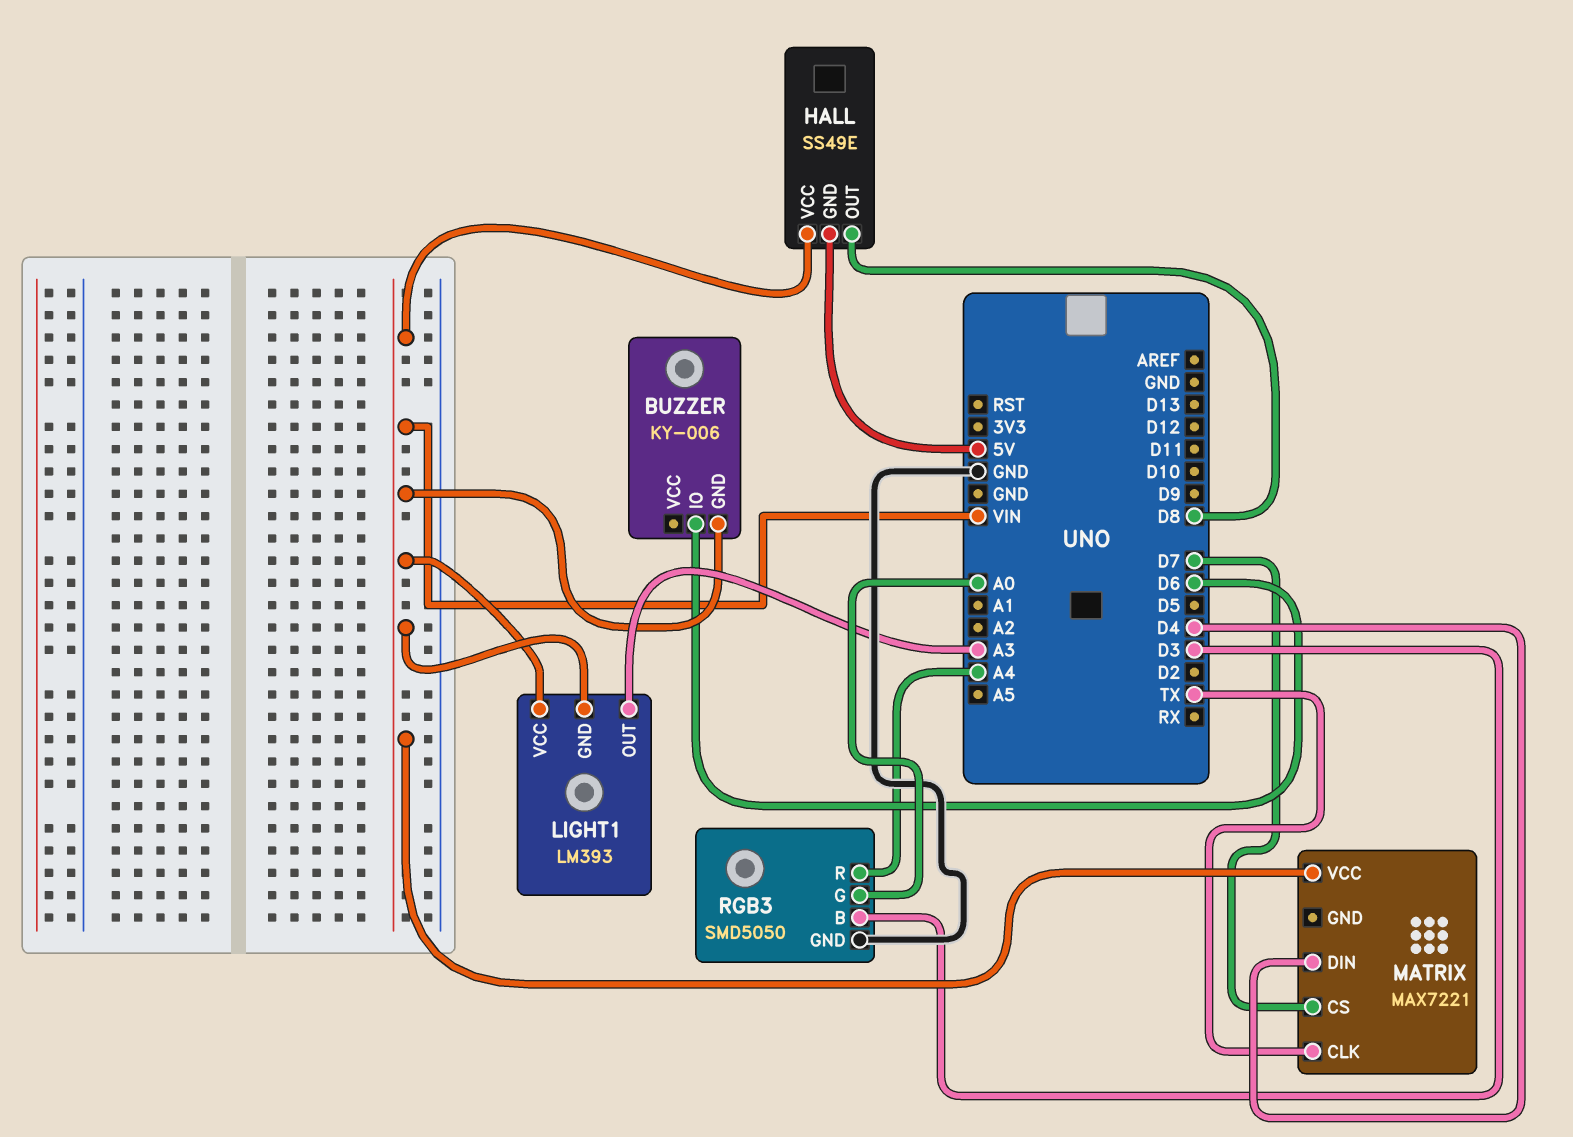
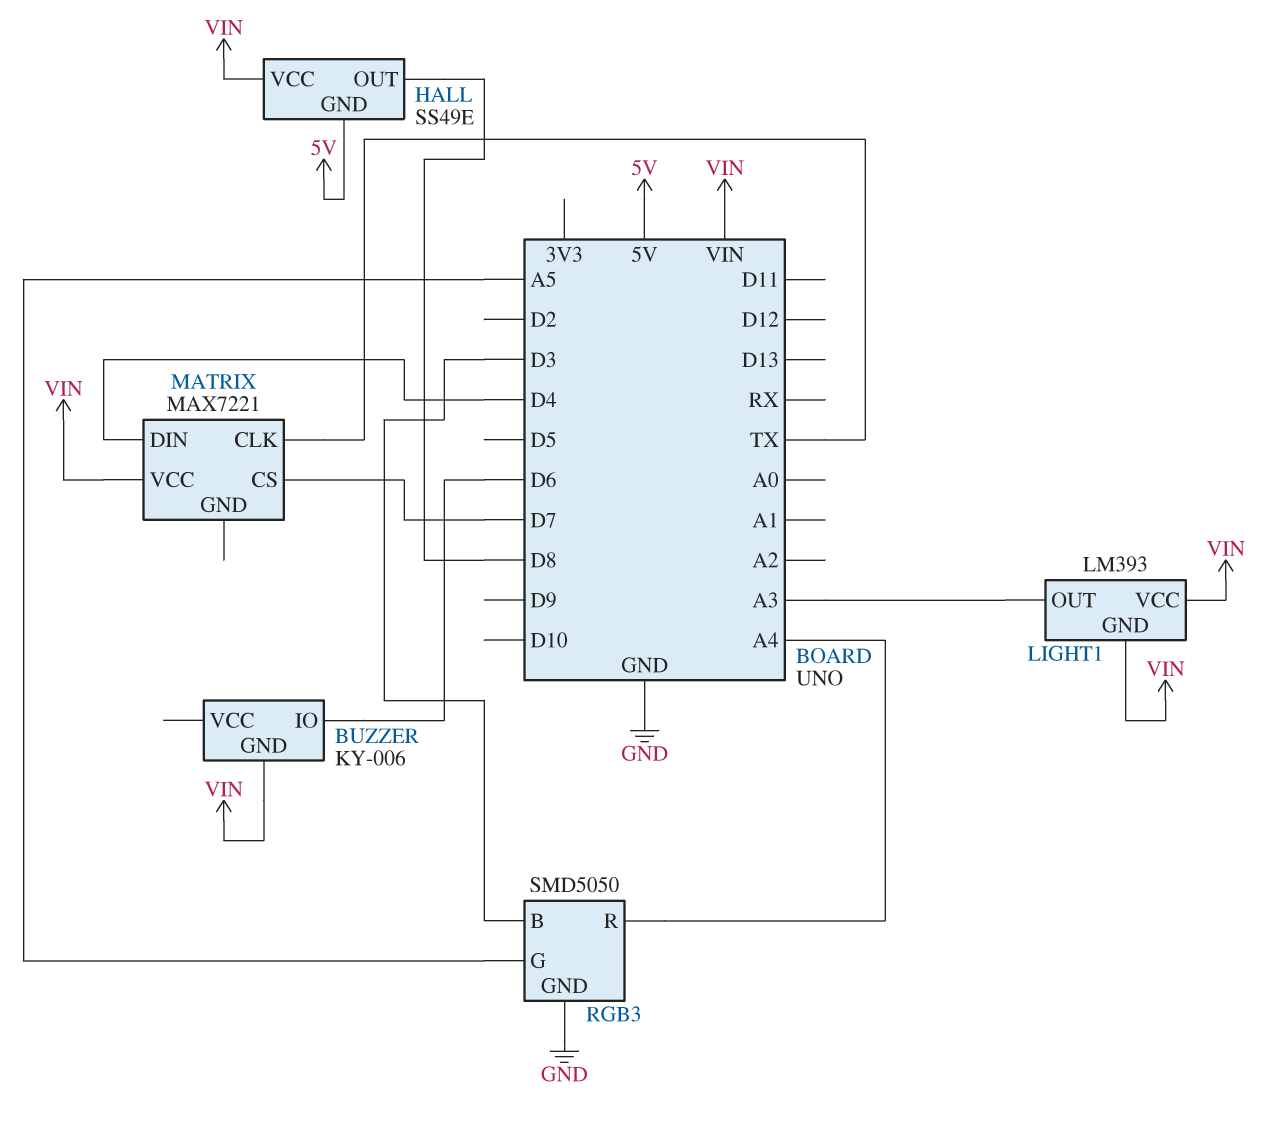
RGB3 pin G: A0 -> A5

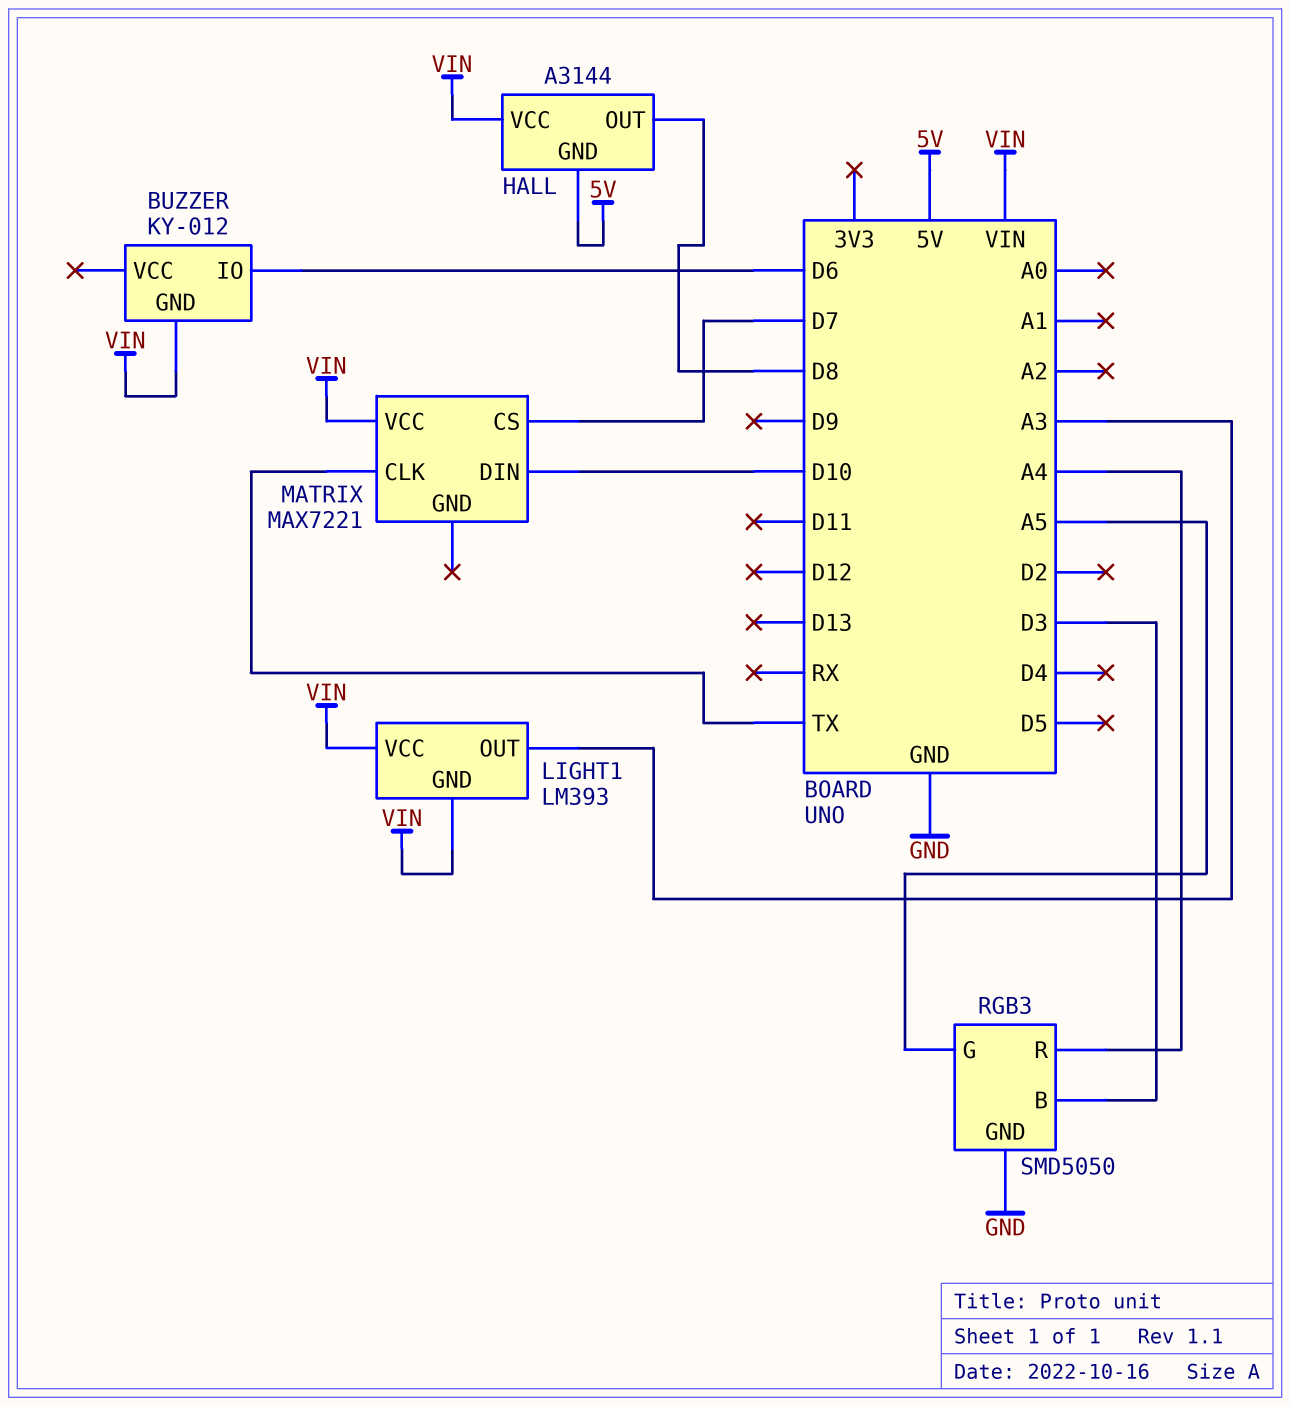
BUZZER: KY-006 -> KY-012
HALL: SS49E -> A3144
MATRIX pin DIN: D4 -> D10

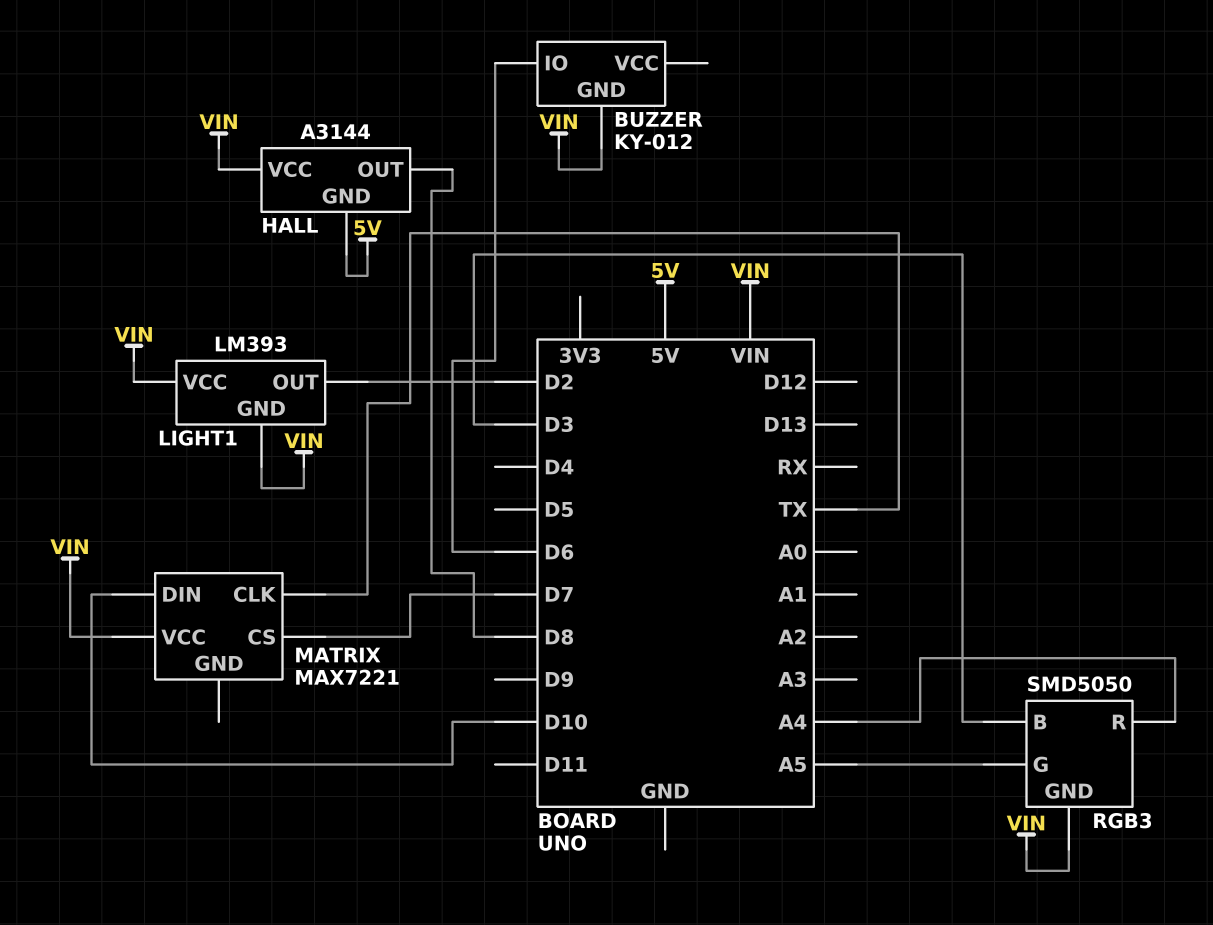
LIGHT1 pin OUT: A3 -> D2
RGB3 pin GND: GND -> VIN

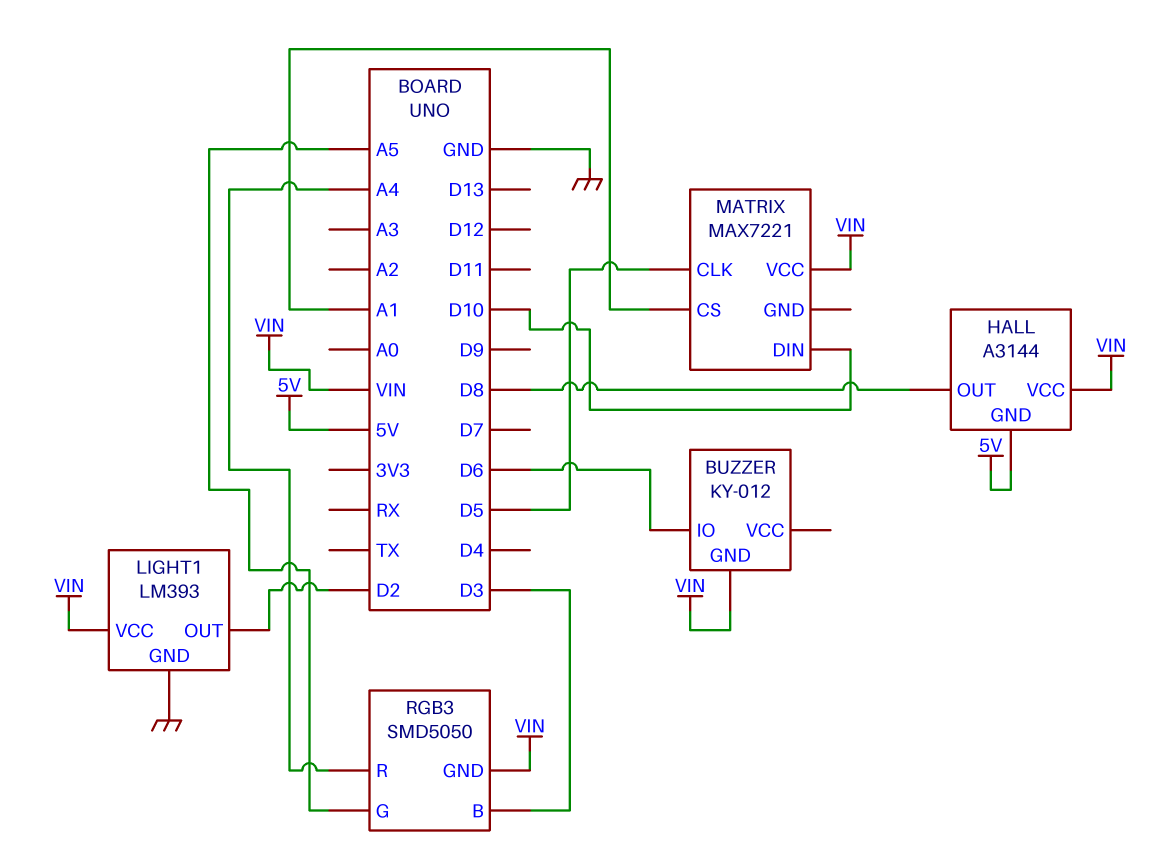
LIGHT1 pin GND: VIN -> GND
MATRIX pin CLK: TX -> D5
MATRIX pin CS: D7 -> A1

